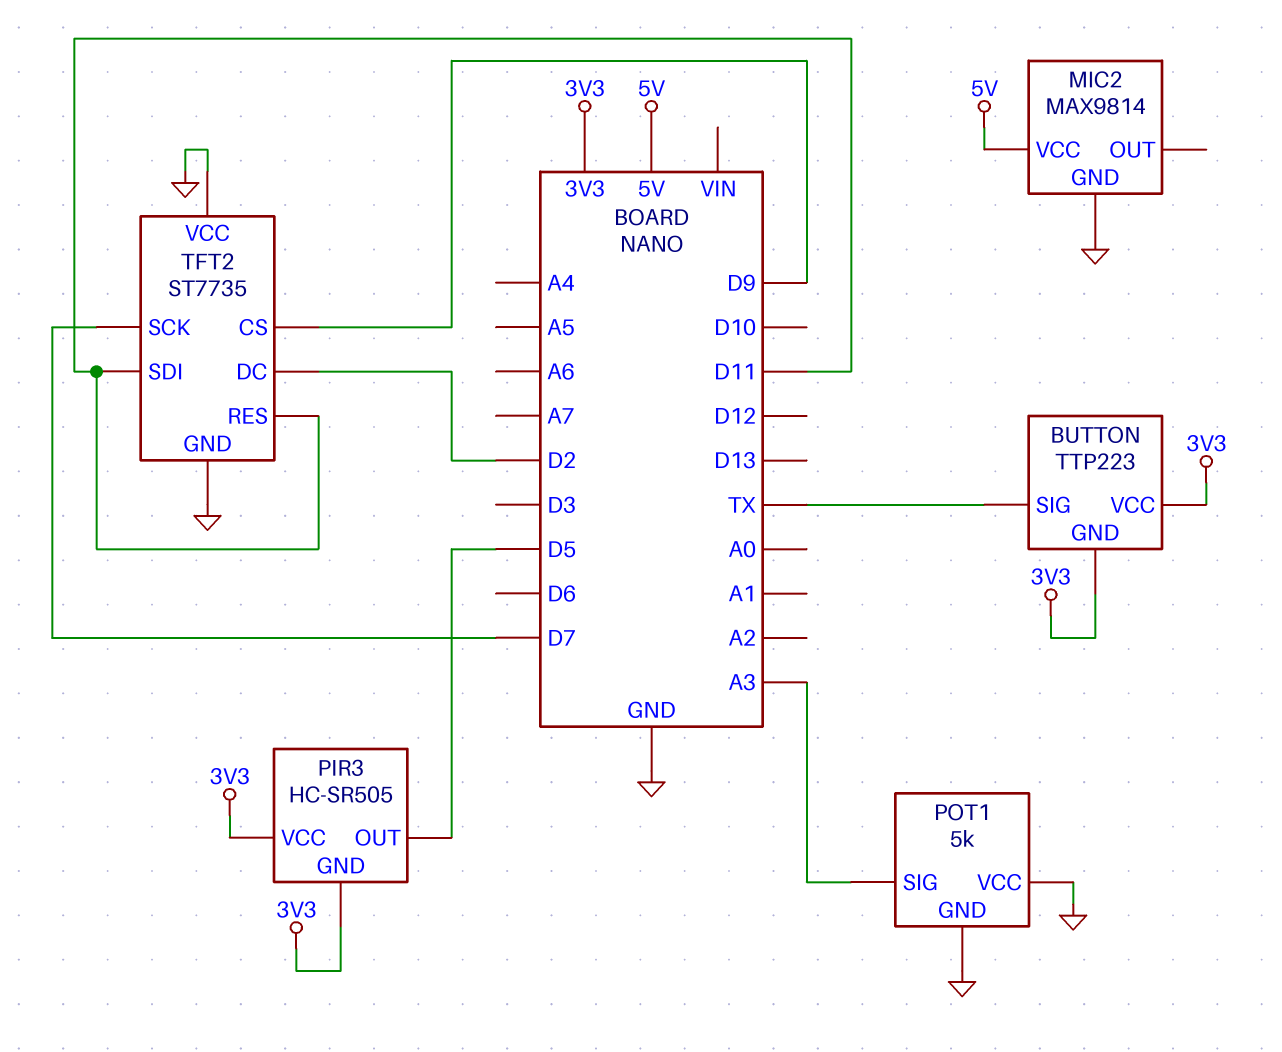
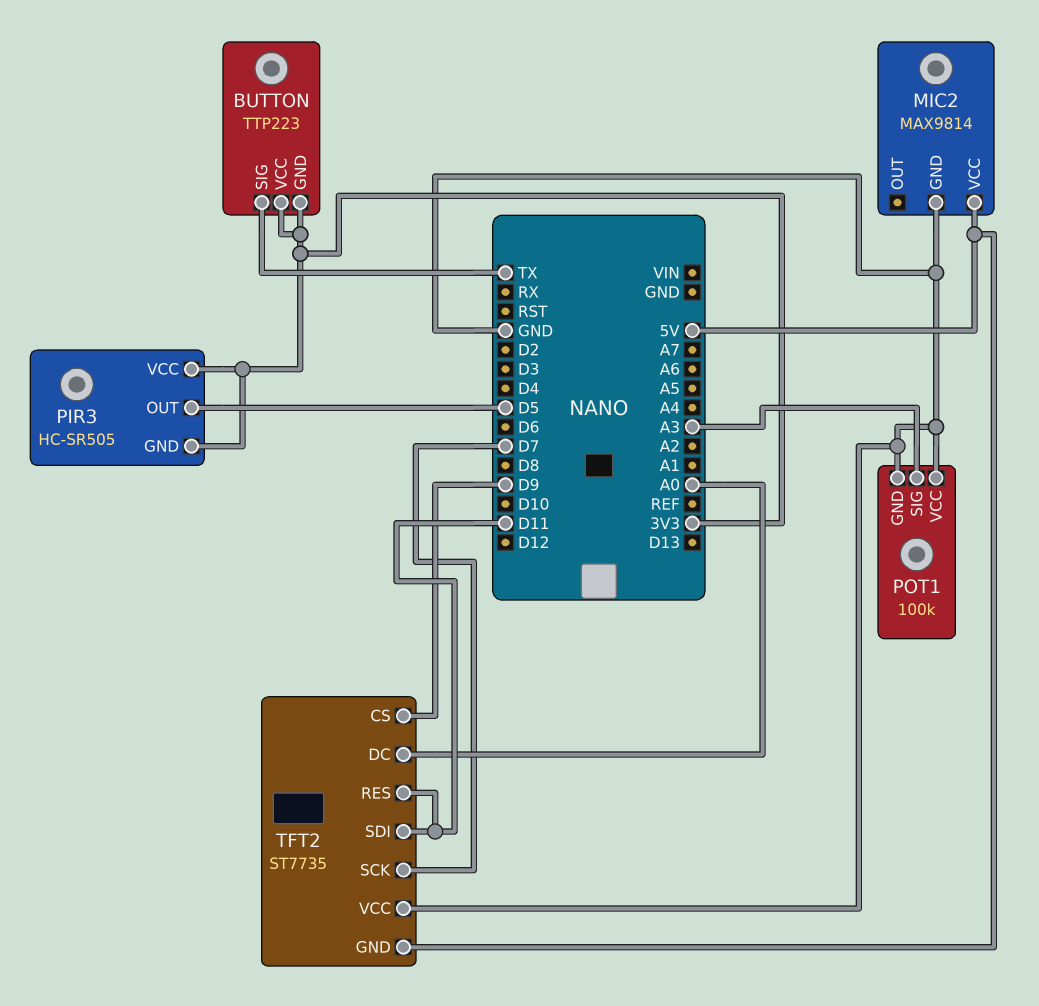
POT1: 5k -> 100k
TFT2 pin DC: D2 -> A0
TFT2 pin GND: GND -> 5V

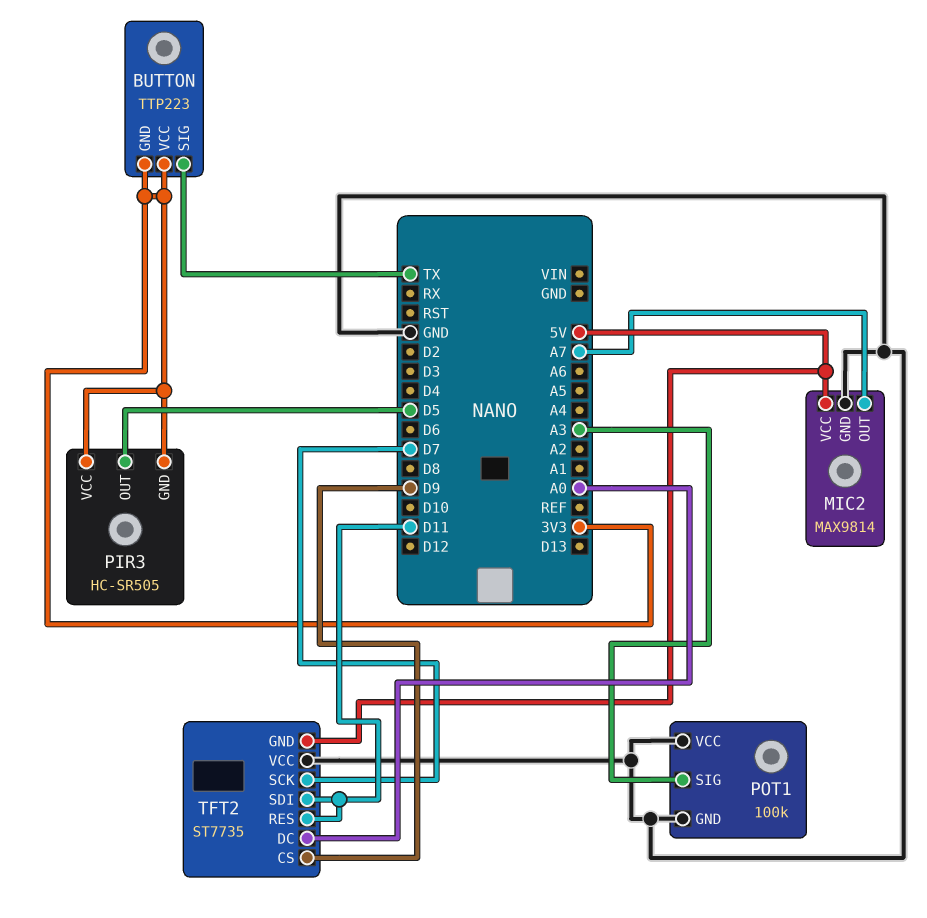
MIC2 pin OUT: none -> A7

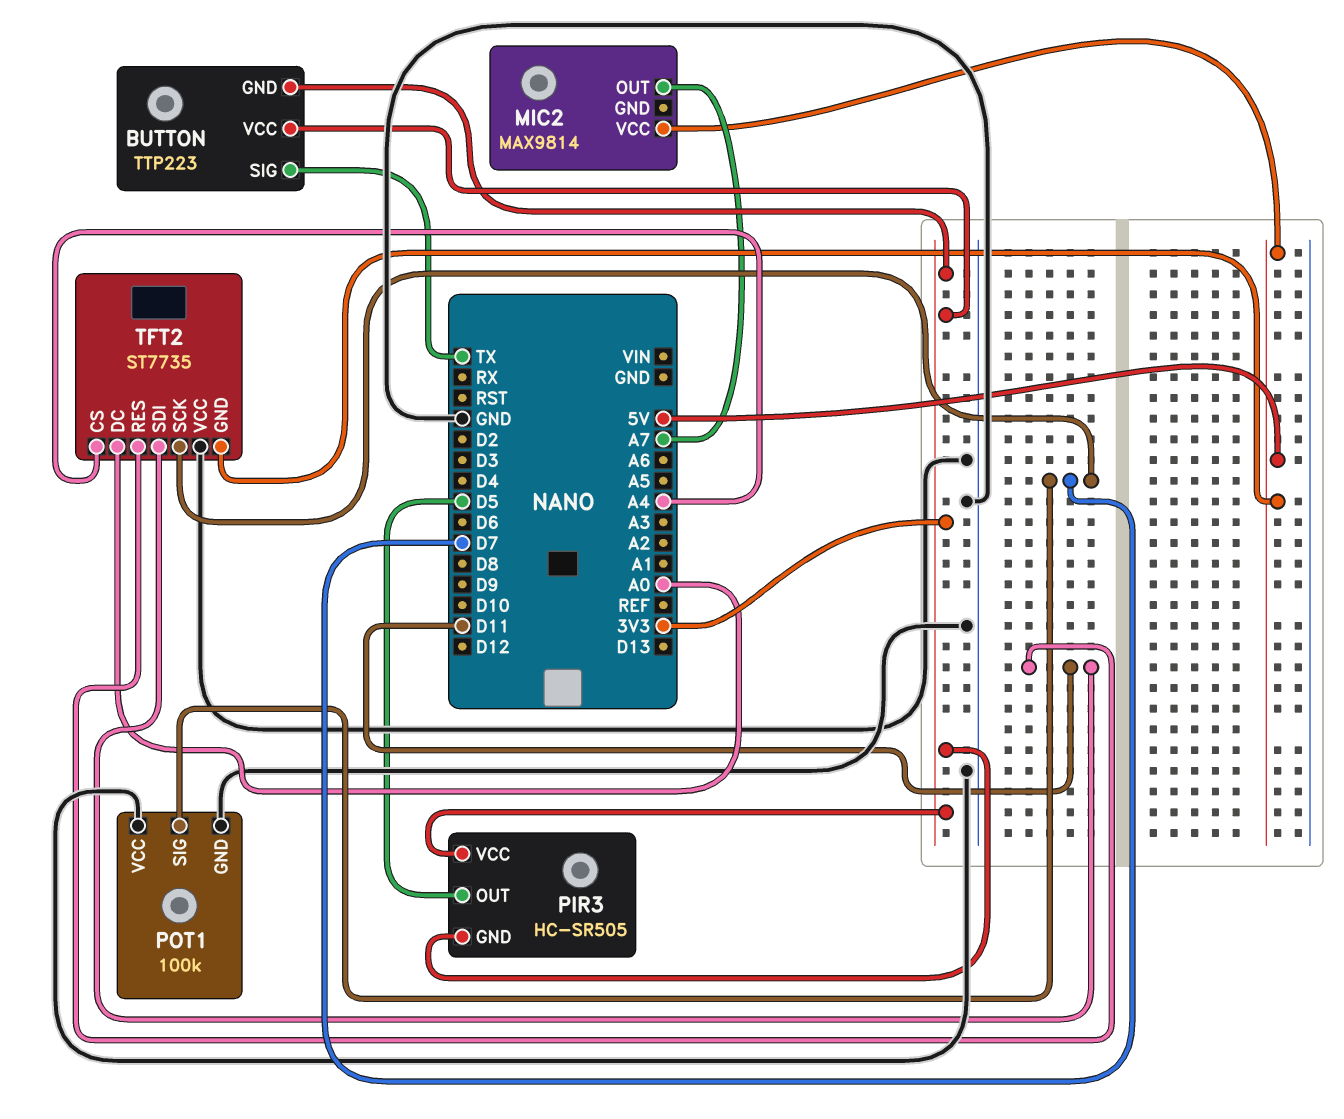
MIC2 pin GND: GND -> none
POT1 pin SIG: A3 -> D7
TFT2 pin CS: D9 -> A4

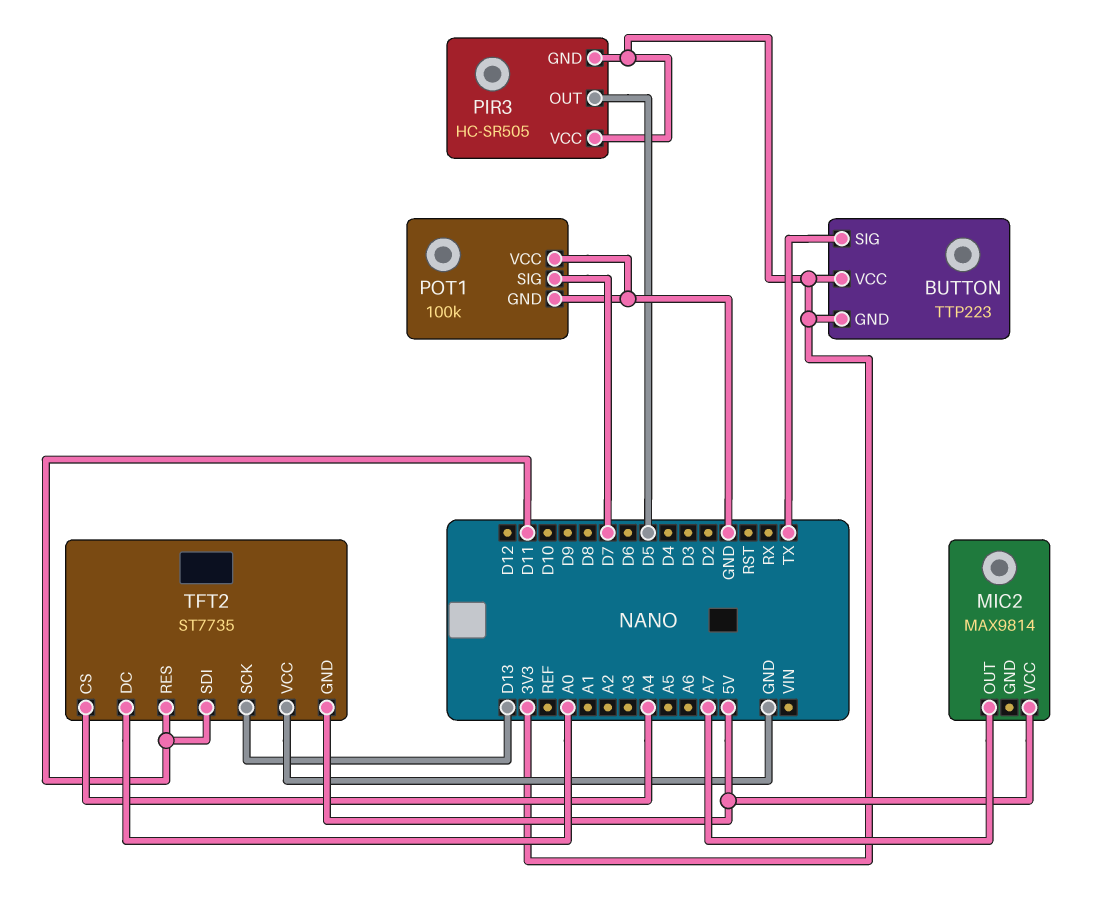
TFT2 pin SCK: D7 -> D13

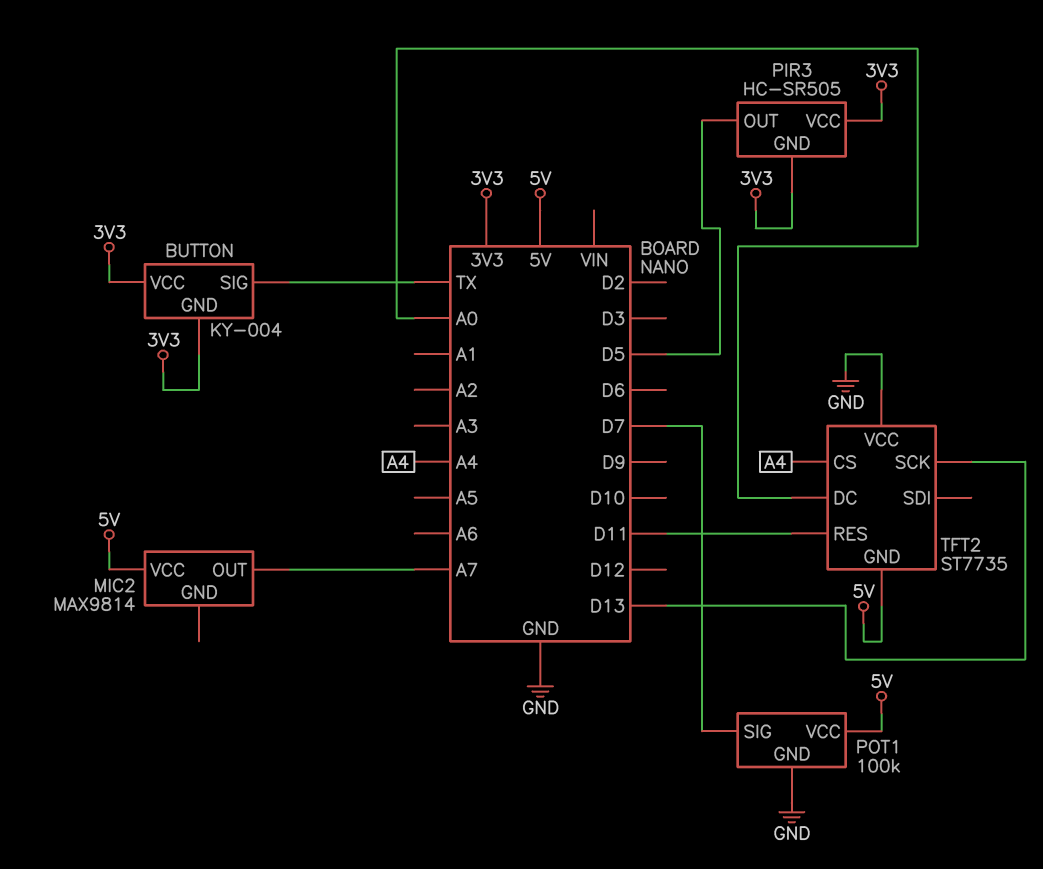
BUTTON: TTP223 -> KY-004
POT1 pin VCC: GND -> 5V
TFT2 pin SDI: D11 -> none

